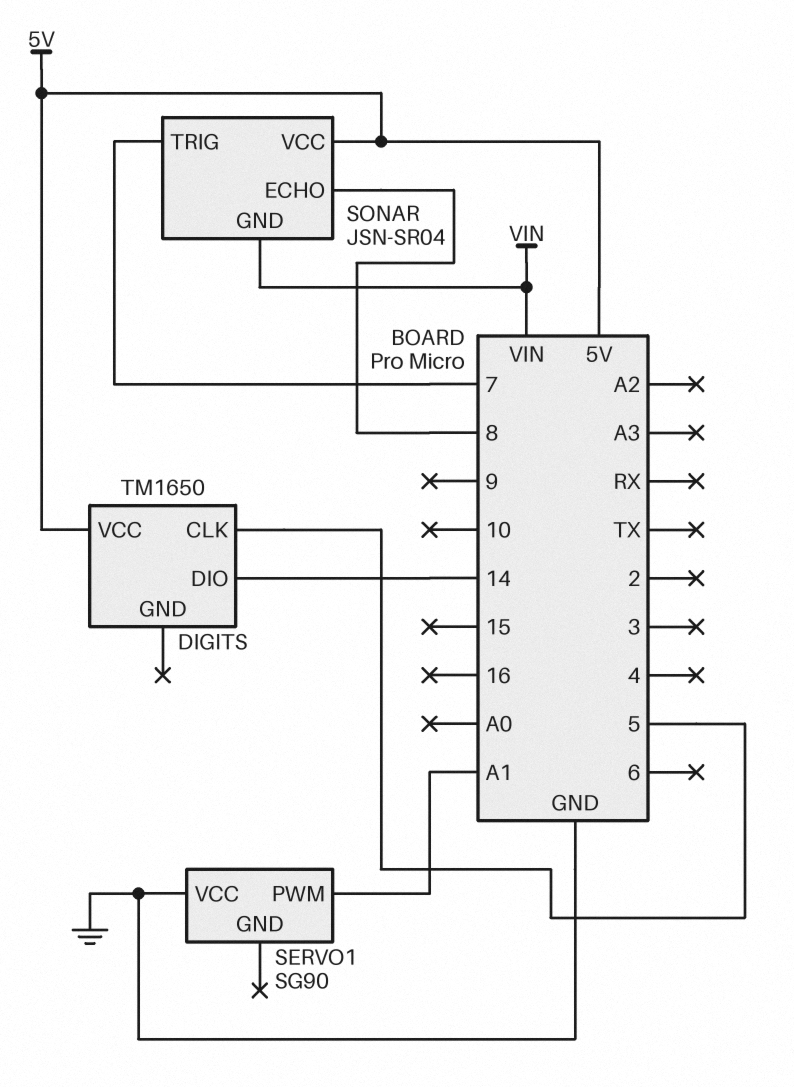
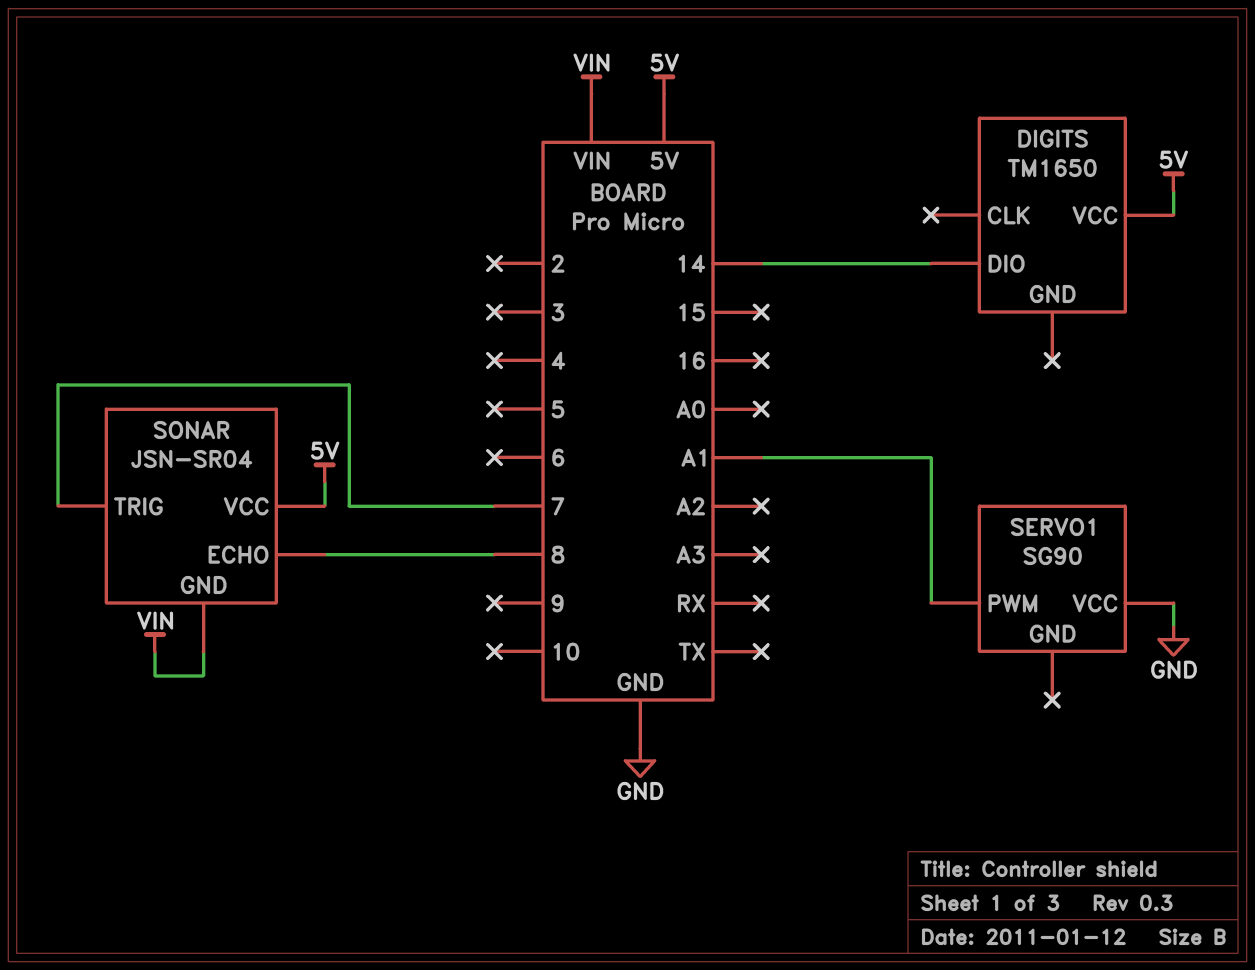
DIGITS pin CLK: 5 -> none

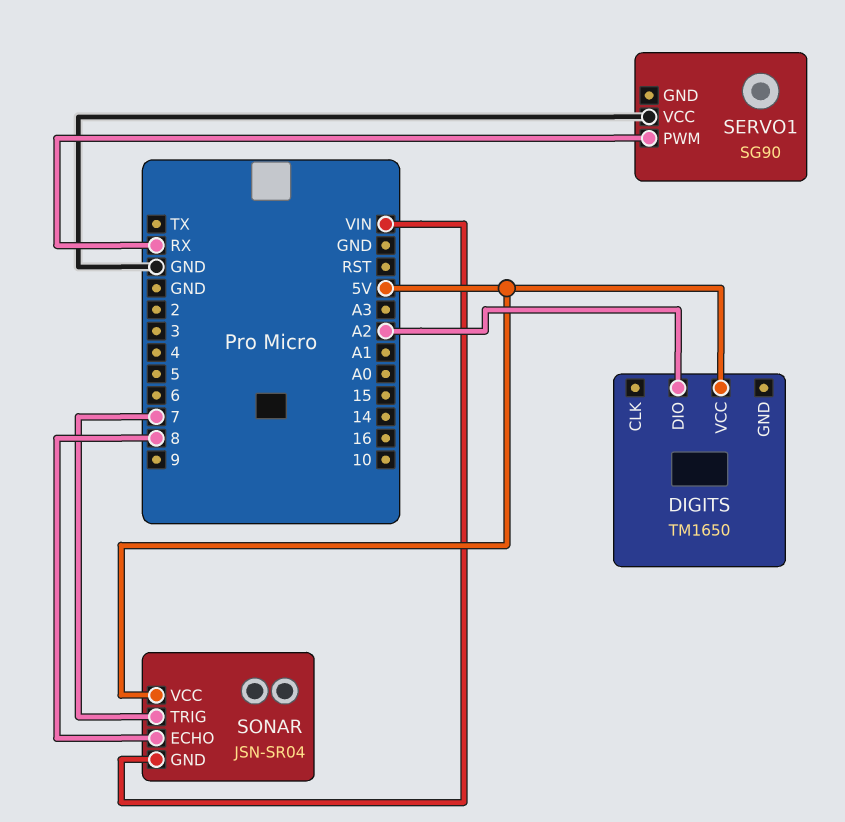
DIGITS pin DIO: 14 -> A2
SERVO1 pin PWM: A1 -> RX

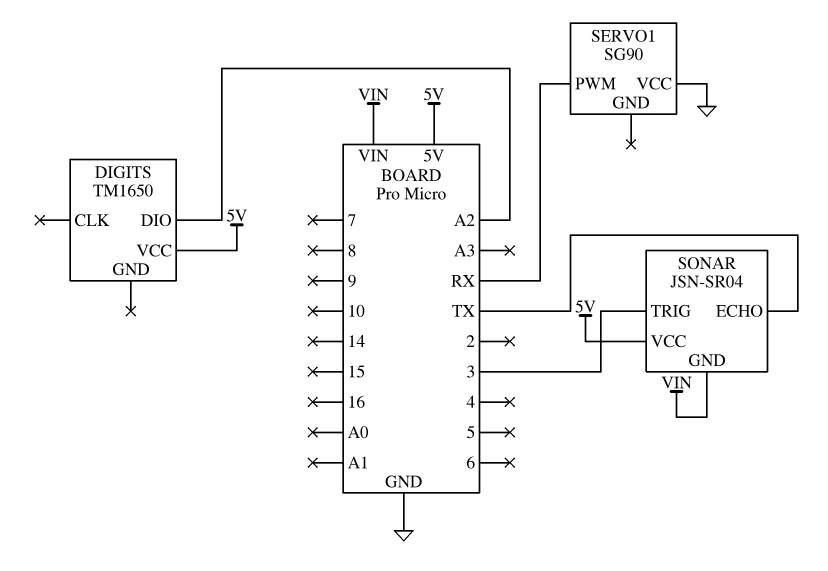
SONAR pin ECHO: 8 -> TX
SONAR pin TRIG: 7 -> 3

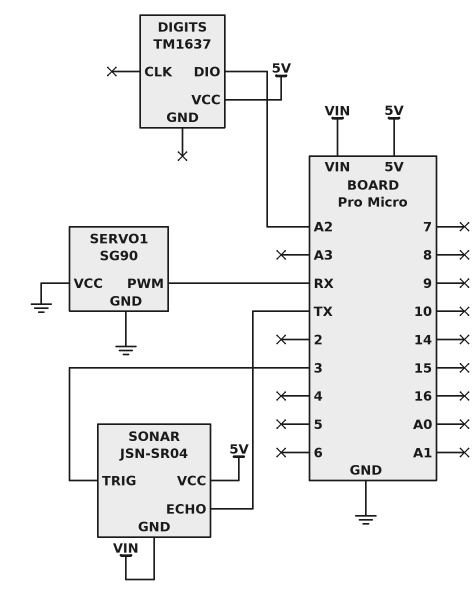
DIGITS: TM1650 -> TM1637
SERVO1 pin GND: none -> GND

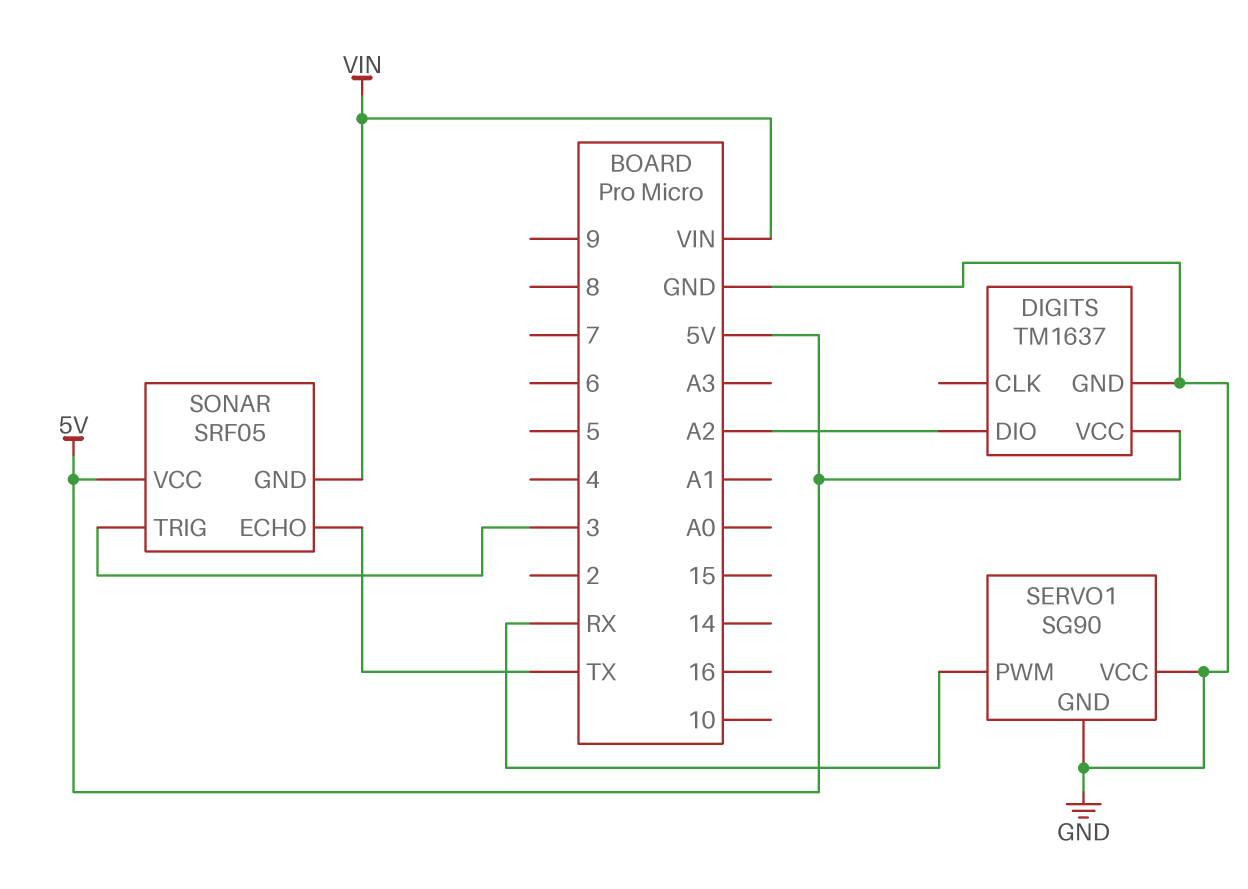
DIGITS pin GND: none -> GND
SONAR: JSN-SR04 -> SRF05

